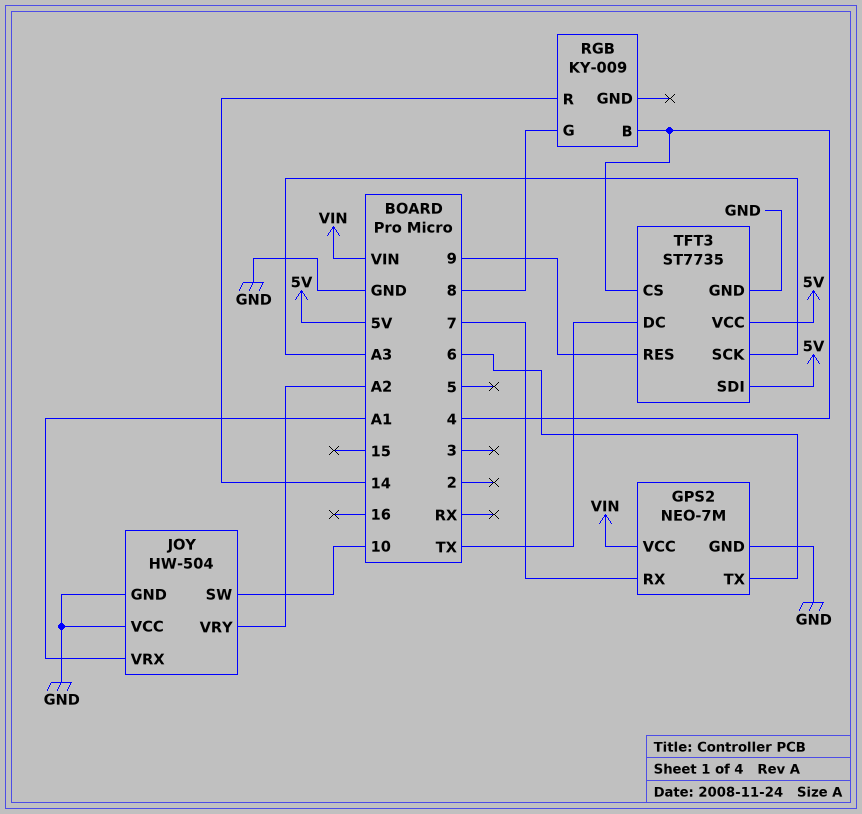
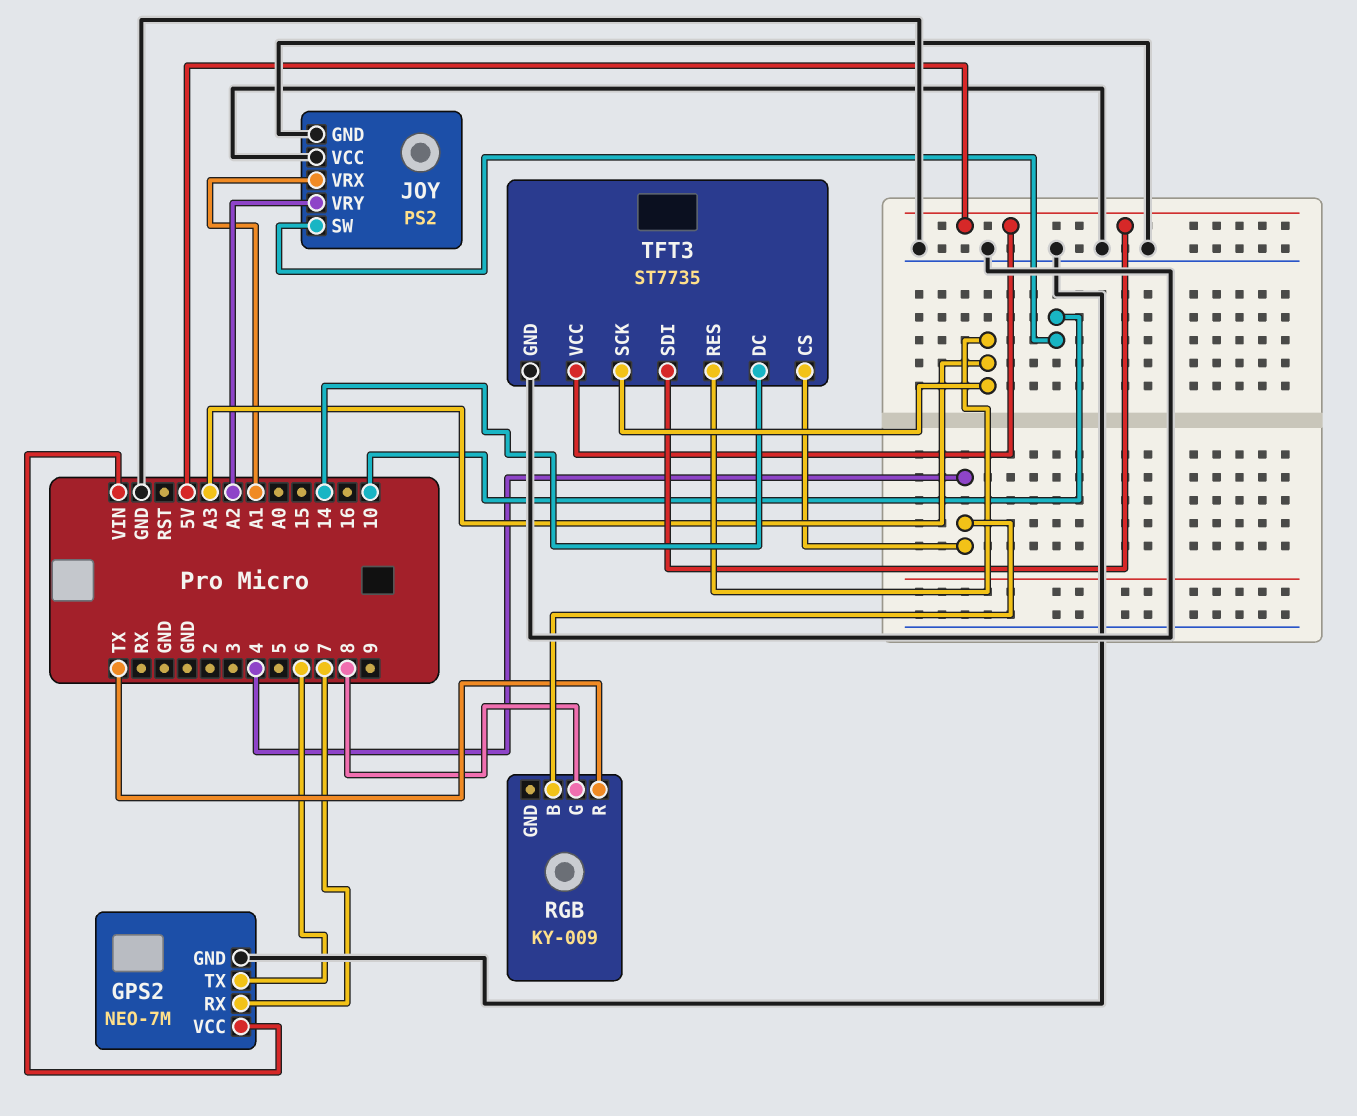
JOY: HW-504 -> PS2
RGB pin R: 14 -> TX
TFT3 pin DC: TX -> 14
TFT3 pin RES: 9 -> A3

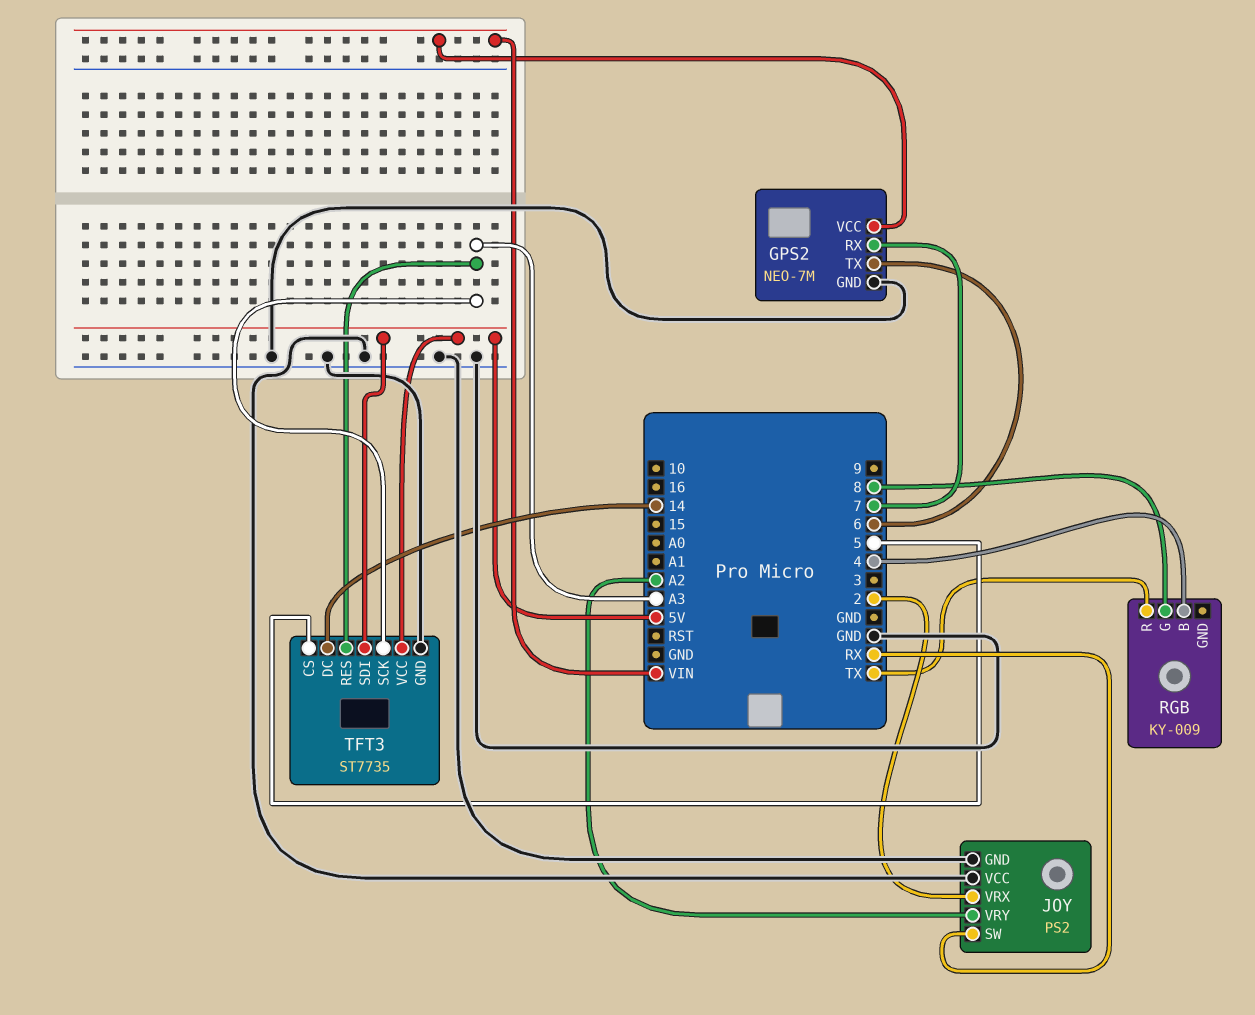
JOY pin SW: 10 -> RX
JOY pin VRX: A1 -> 2
TFT3 pin CS: 4 -> 5

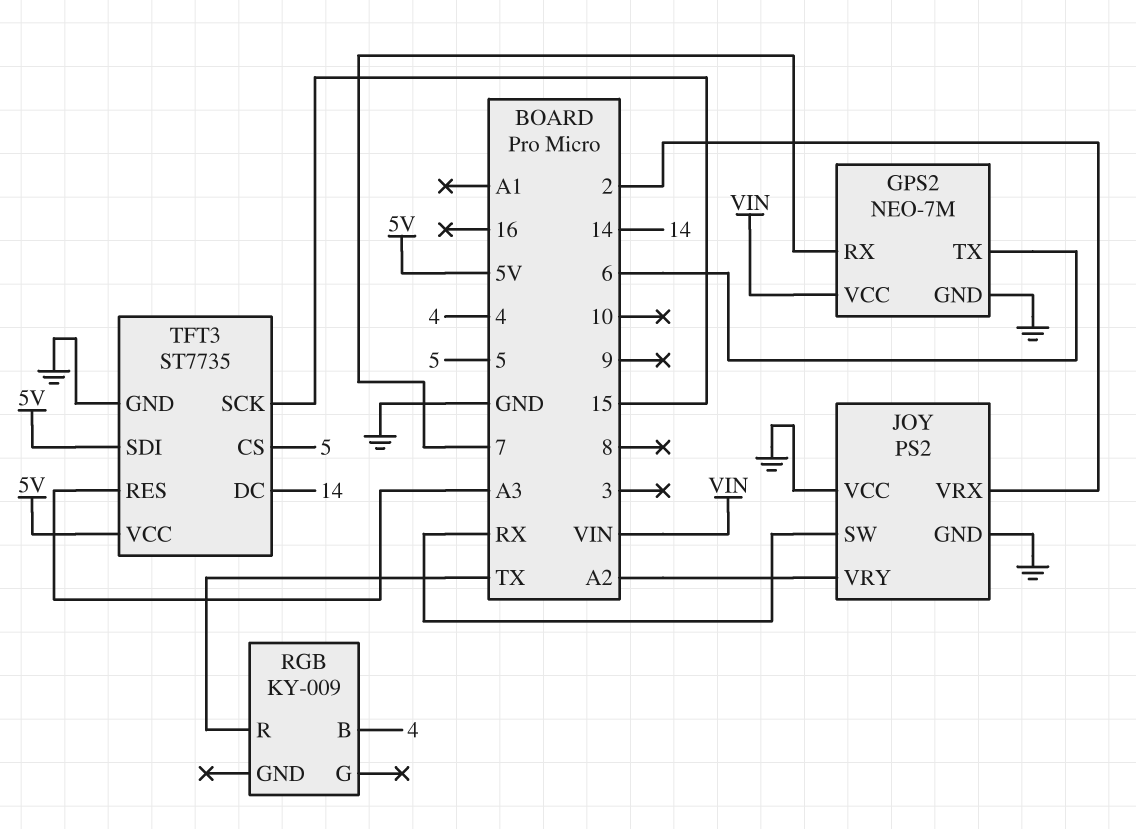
RGB pin G: 8 -> none
TFT3 pin SCK: A3 -> 15

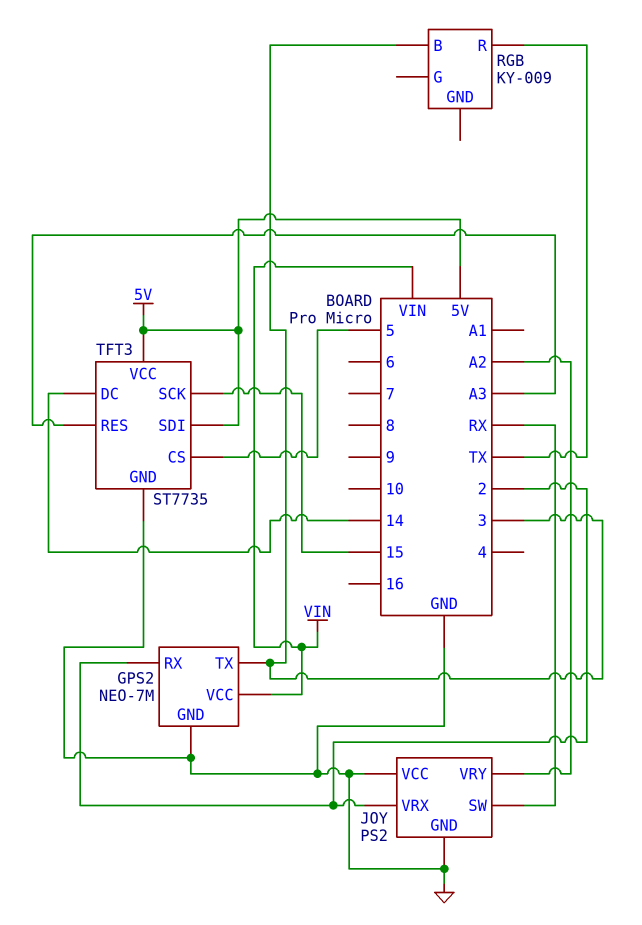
GPS2 pin RX: 7 -> 2
GPS2 pin TX: 6 -> 3
RGB pin B: 4 -> 3

